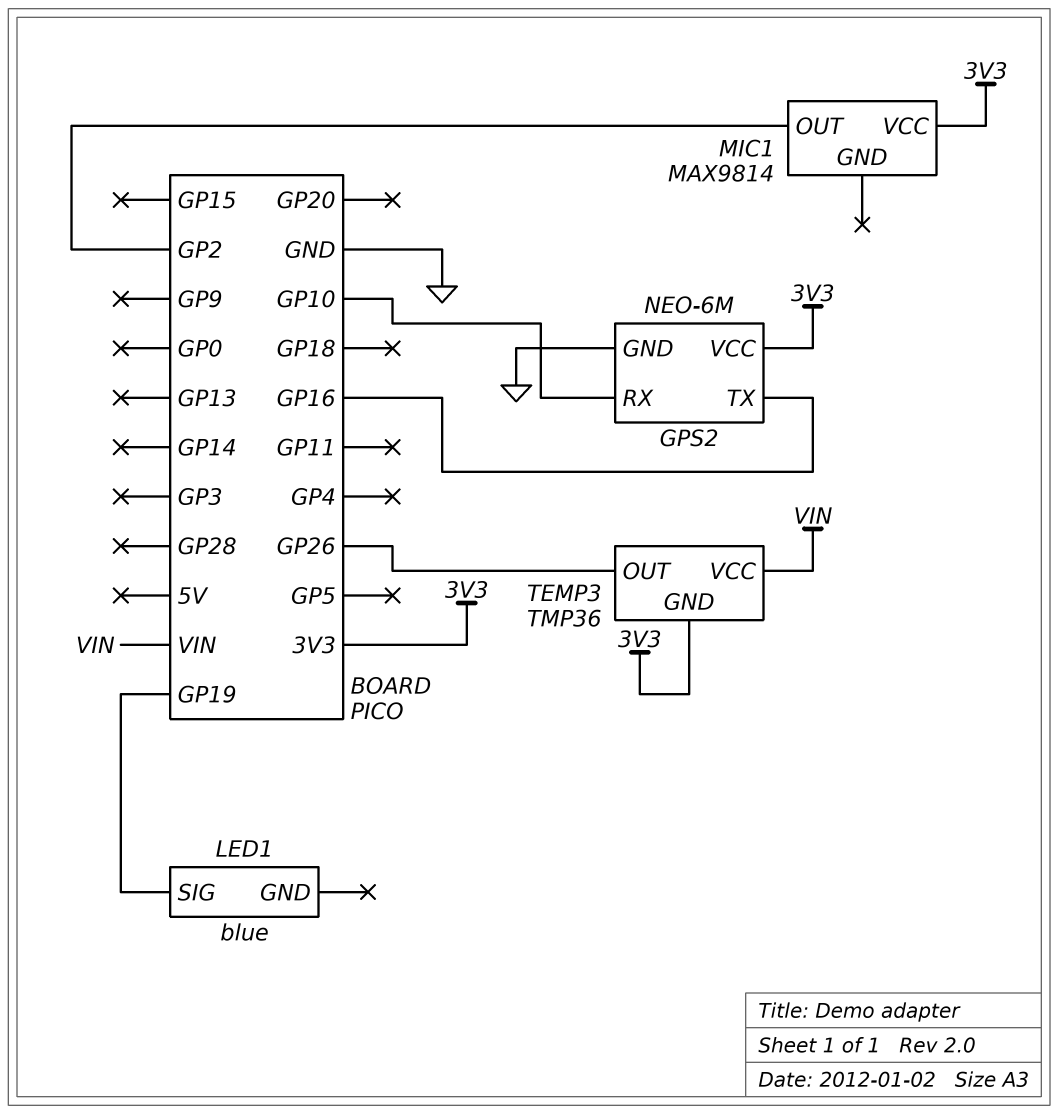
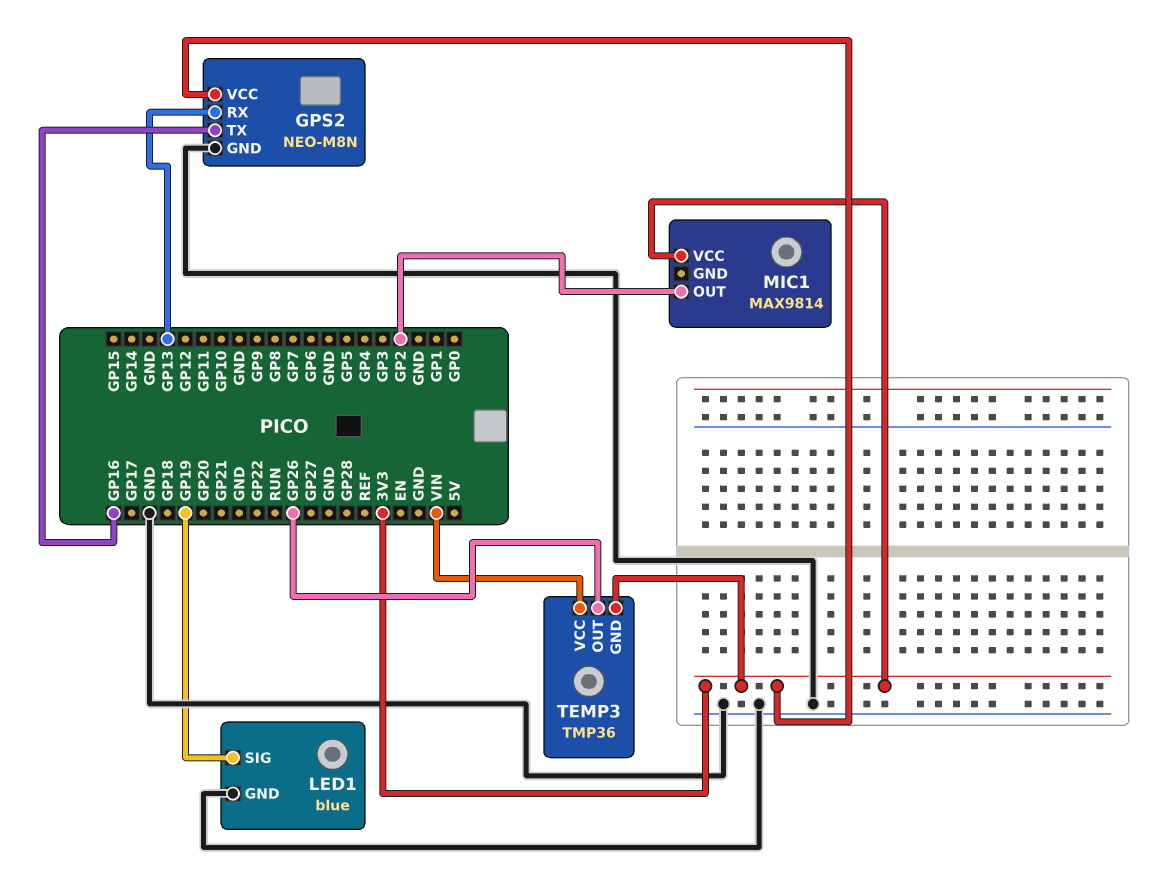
GPS2: NEO-6M -> NEO-M8N
GPS2 pin RX: GP10 -> GP13
LED1 pin GND: none -> GND

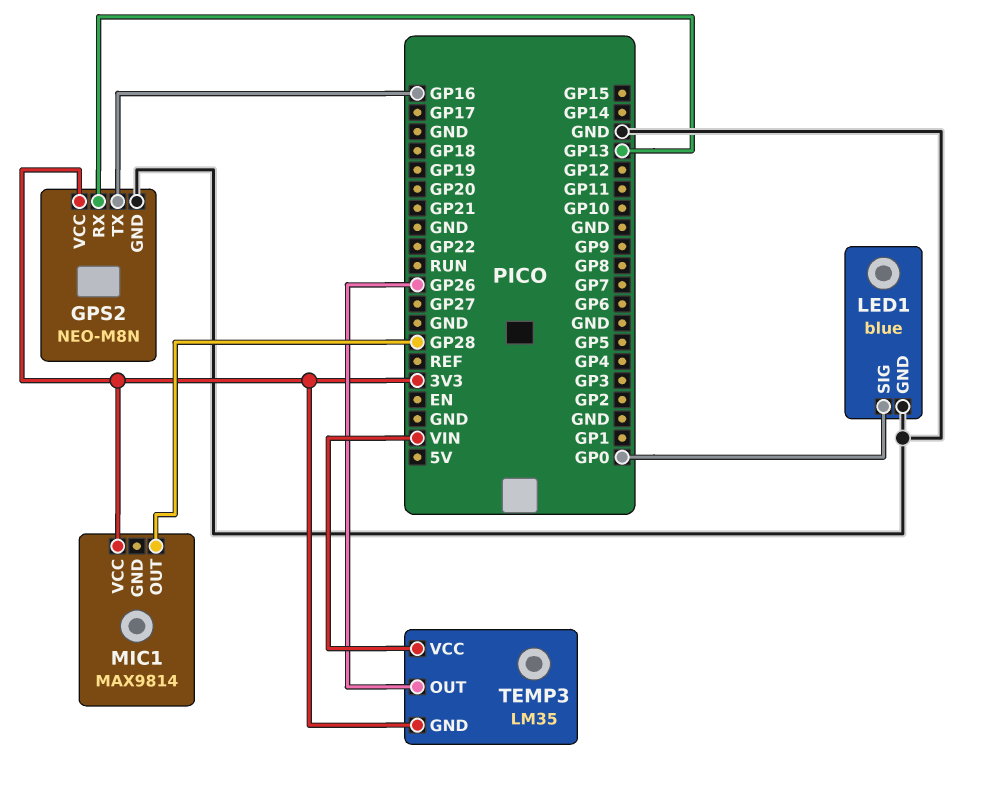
LED1 pin SIG: GP19 -> GP0
MIC1 pin OUT: GP2 -> GP28
TEMP3: TMP36 -> LM35

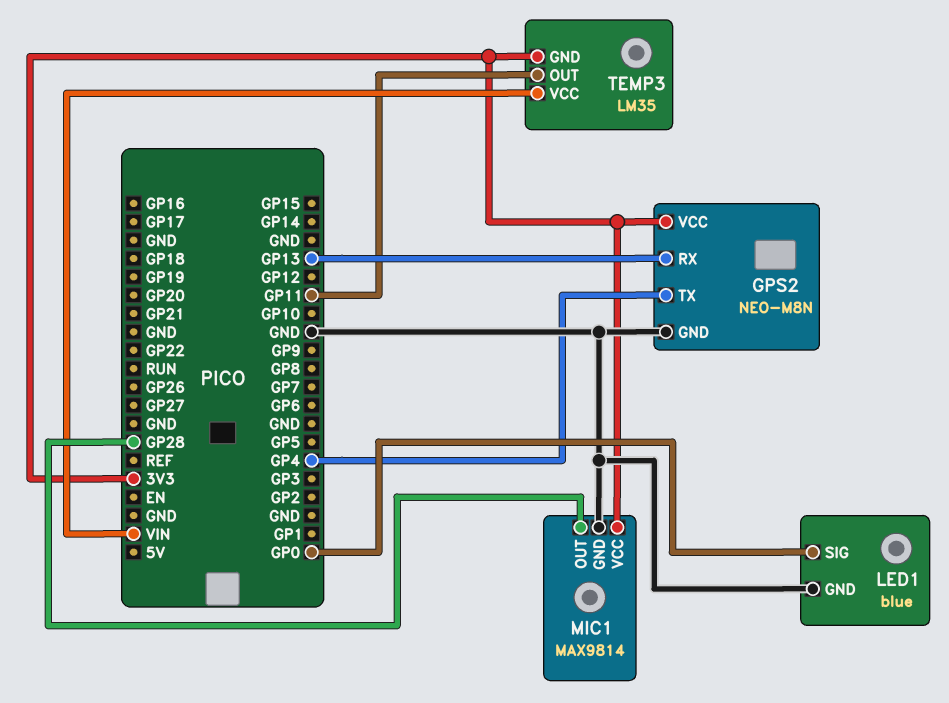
GPS2 pin TX: GP16 -> GP4
MIC1 pin GND: none -> GND
TEMP3 pin OUT: GP26 -> GP11

